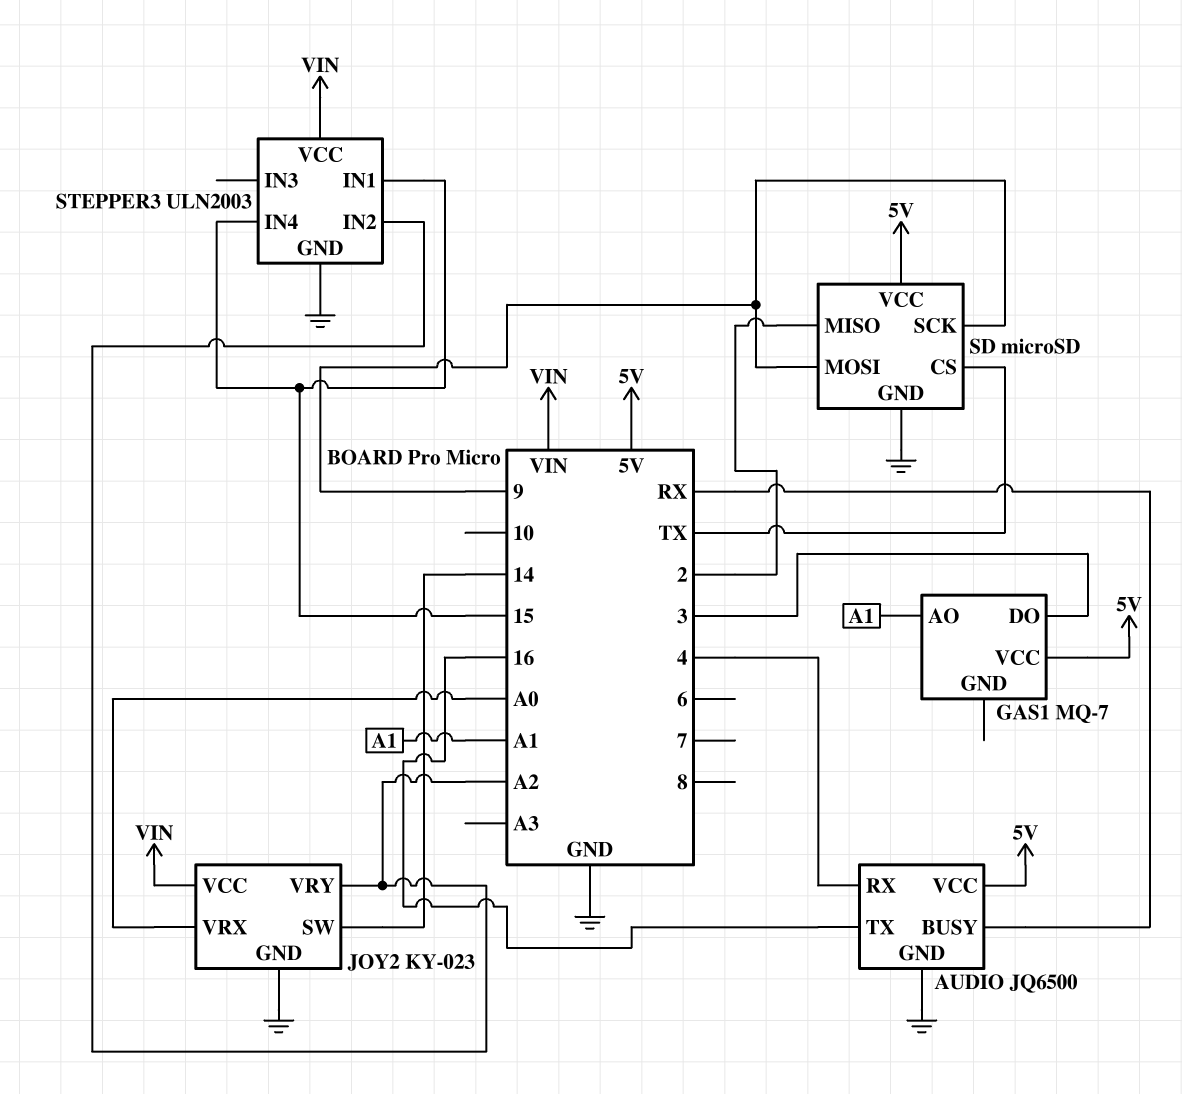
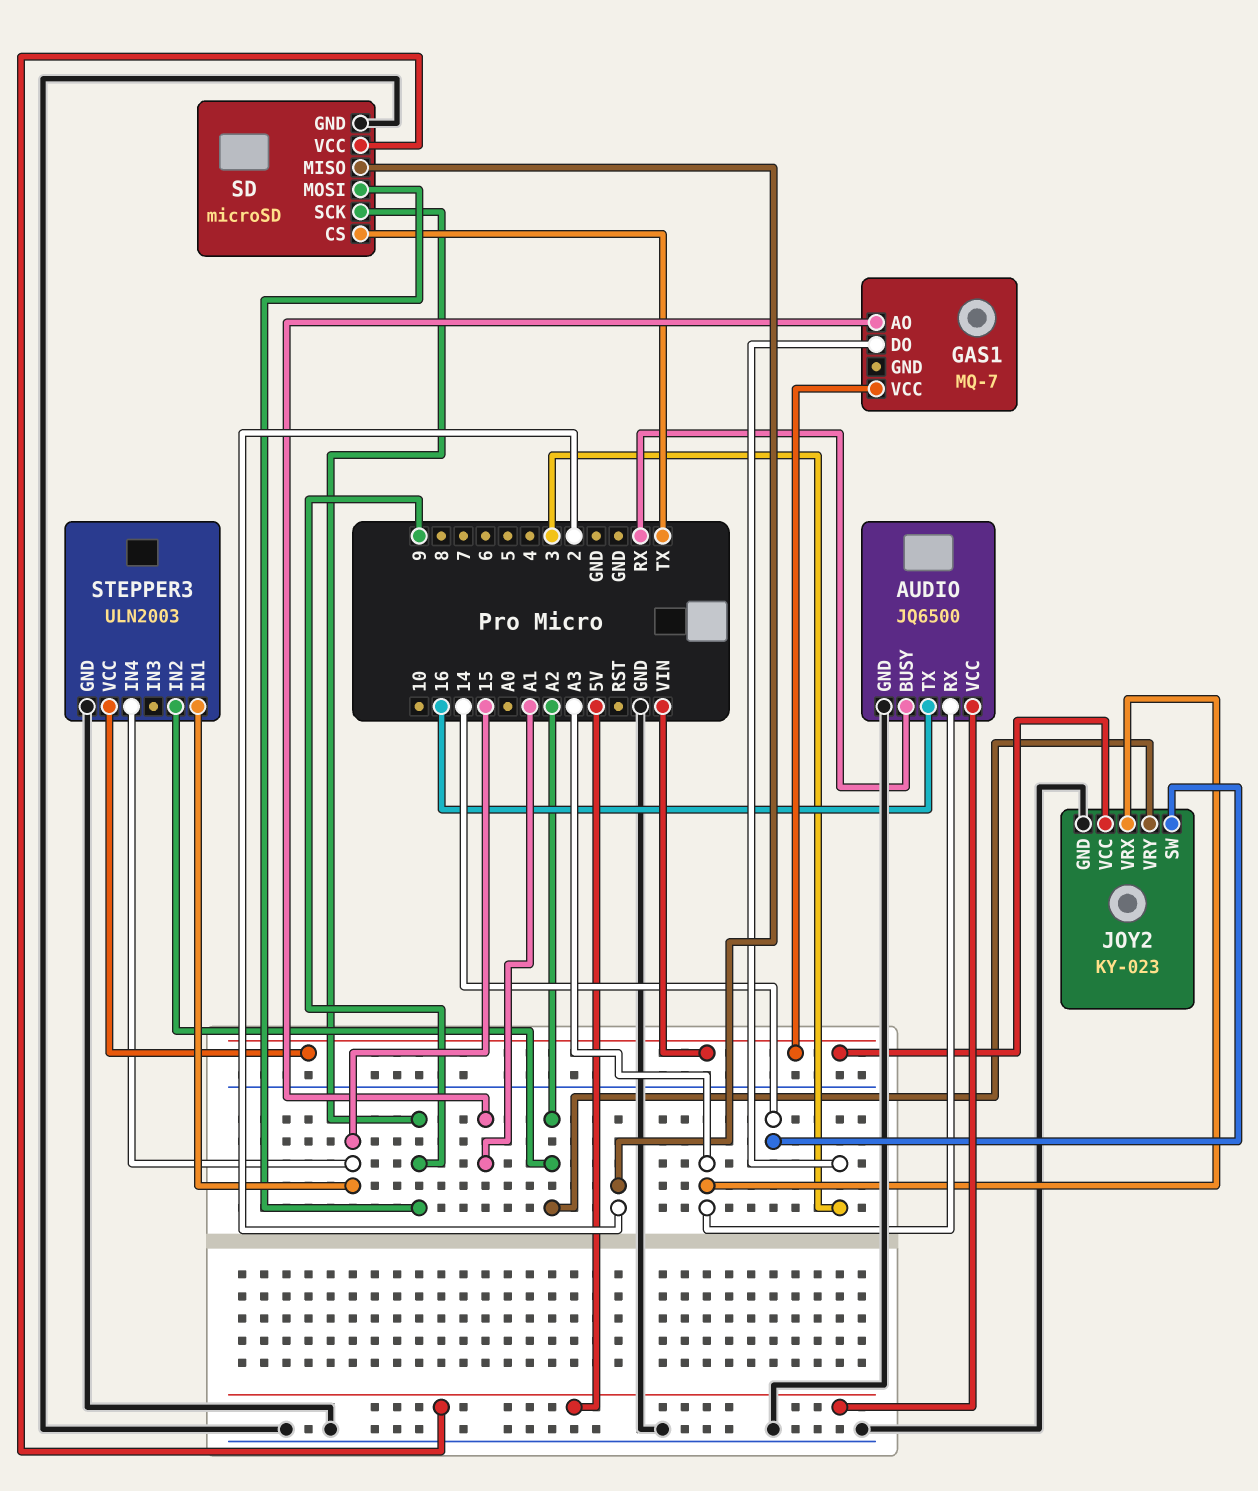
AUDIO pin RX: 4 -> A3
GAS1 pin VCC: 5V -> VIN
JOY2 pin VRX: A0 -> A3

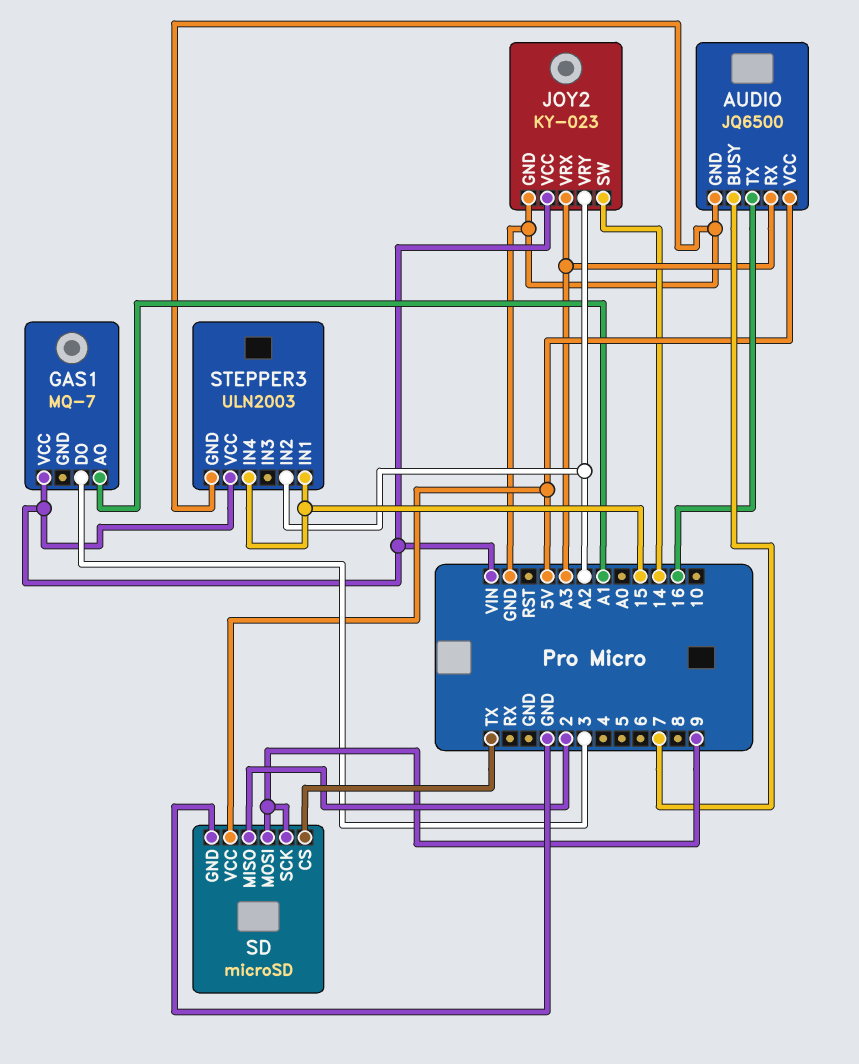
AUDIO pin BUSY: RX -> 7

